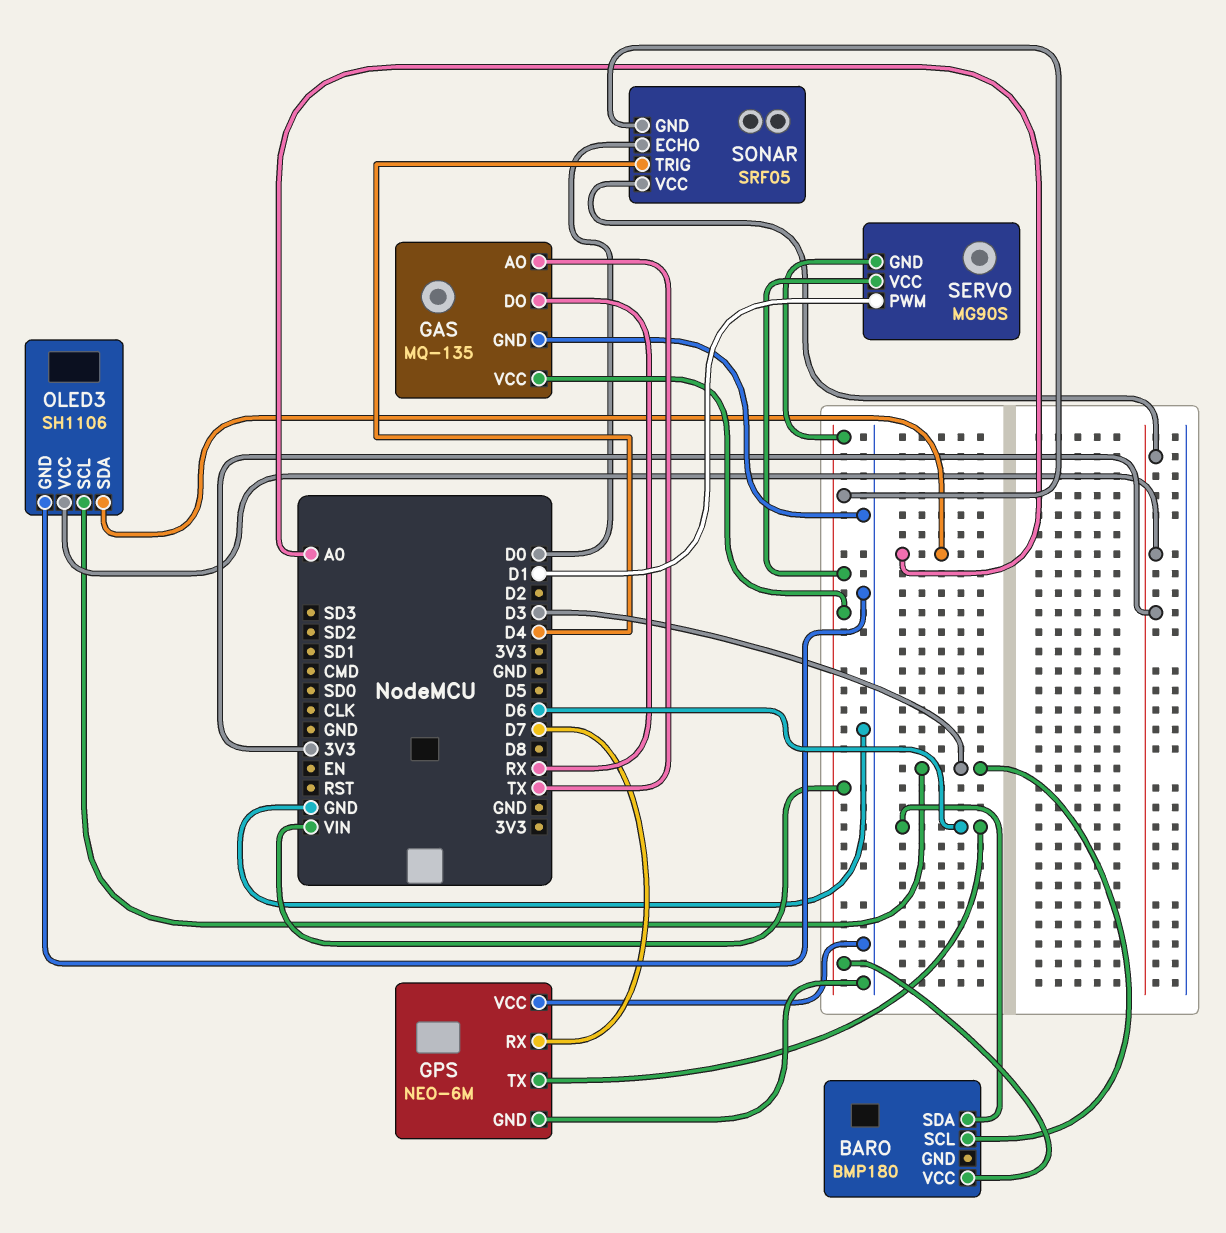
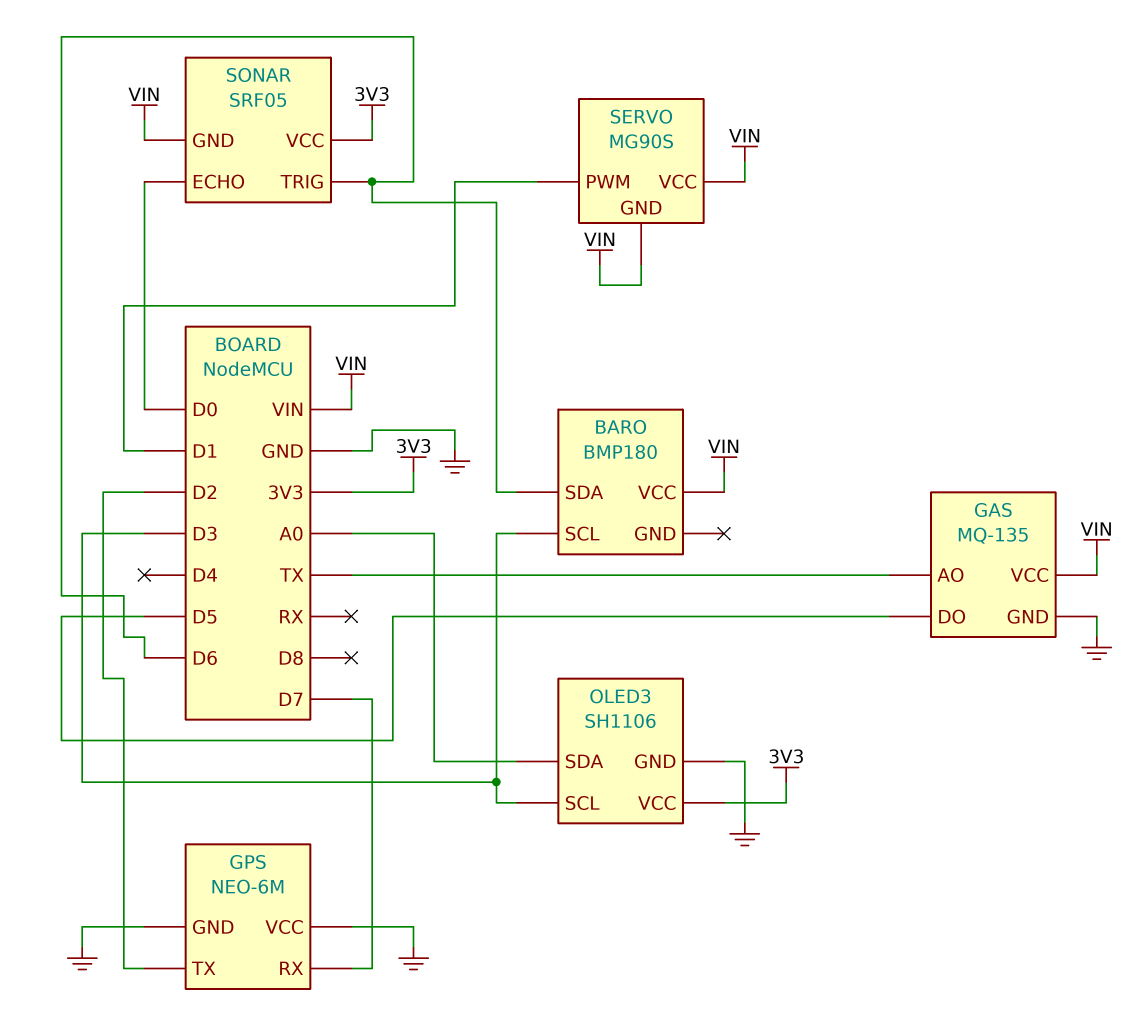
GAS pin DO: RX -> D5
GPS pin TX: D6 -> D2
SONAR pin TRIG: D4 -> D6

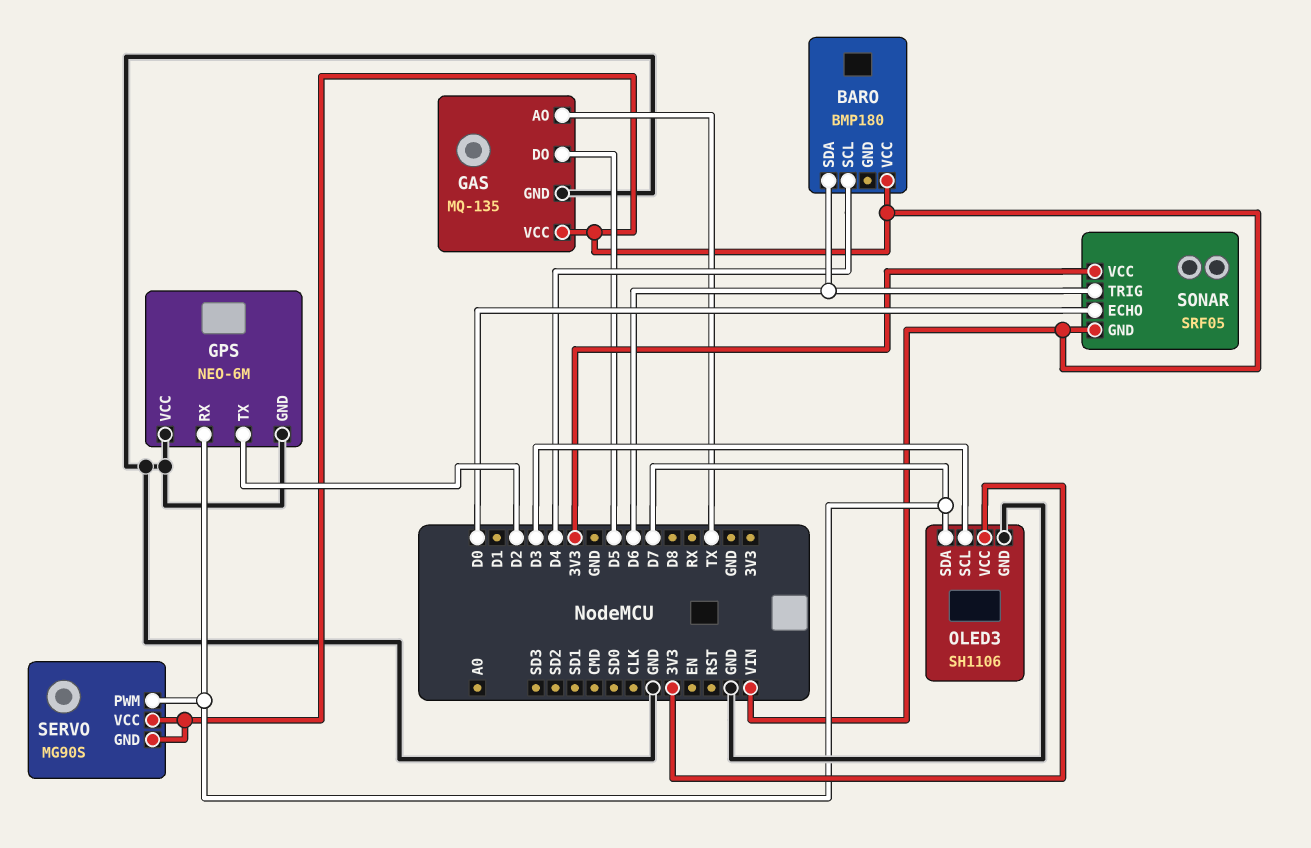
BARO pin SCL: D3 -> D4
OLED3 pin SDA: A0 -> D7
SERVO pin PWM: D1 -> D7

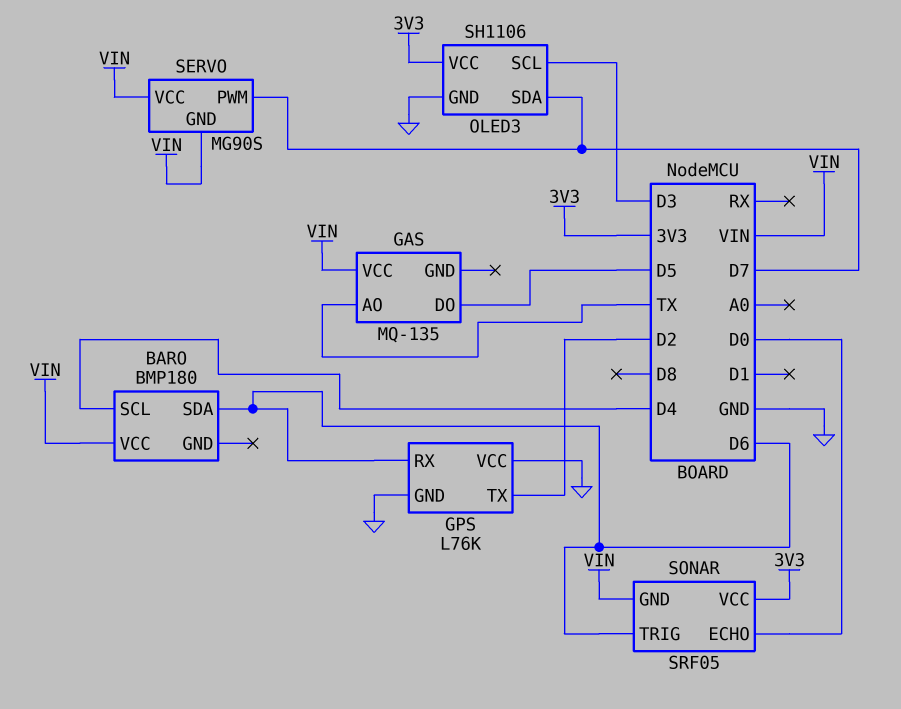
GAS pin GND: GND -> none
GPS: NEO-6M -> L76K
GPS pin RX: D7 -> D6

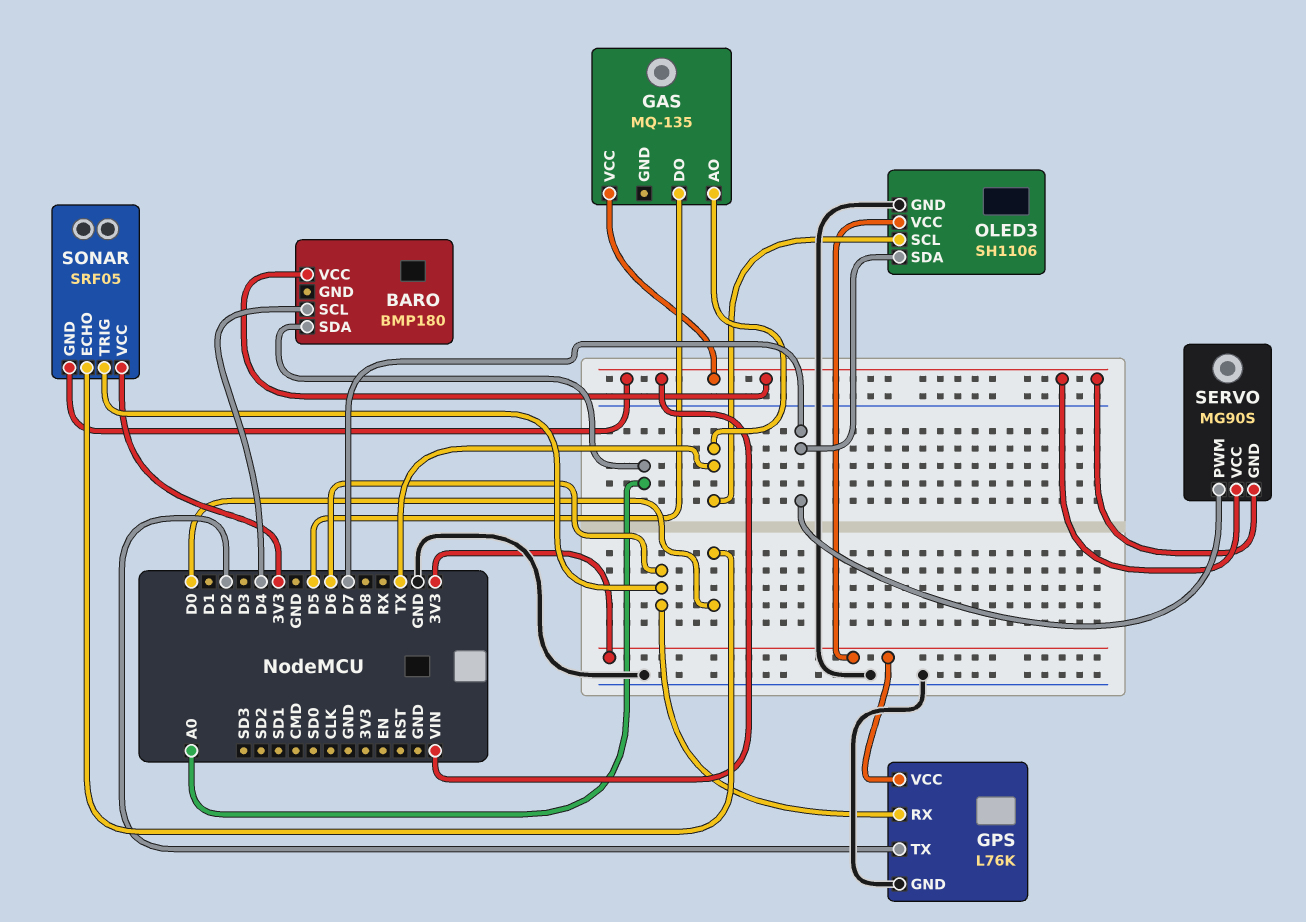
BARO pin SDA: D6 -> A0
GPS pin VCC: GND -> 3V3
OLED3 pin SCL: D3 -> TX

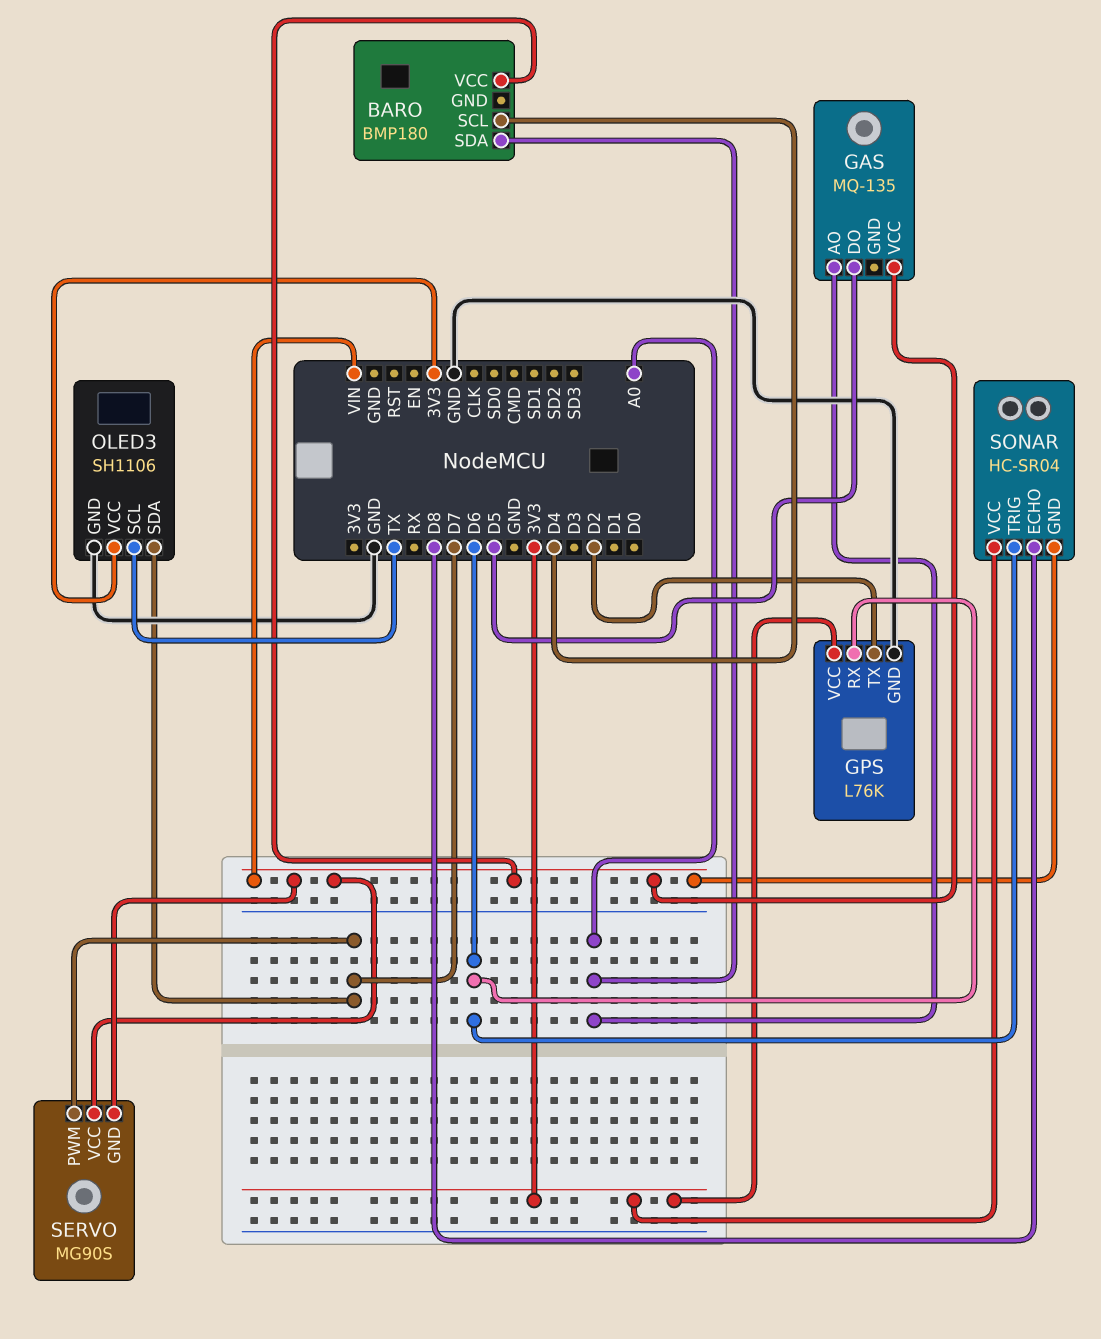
GAS pin AO: TX -> A0
SONAR: SRF05 -> HC-SR04
SONAR pin ECHO: D0 -> D8

